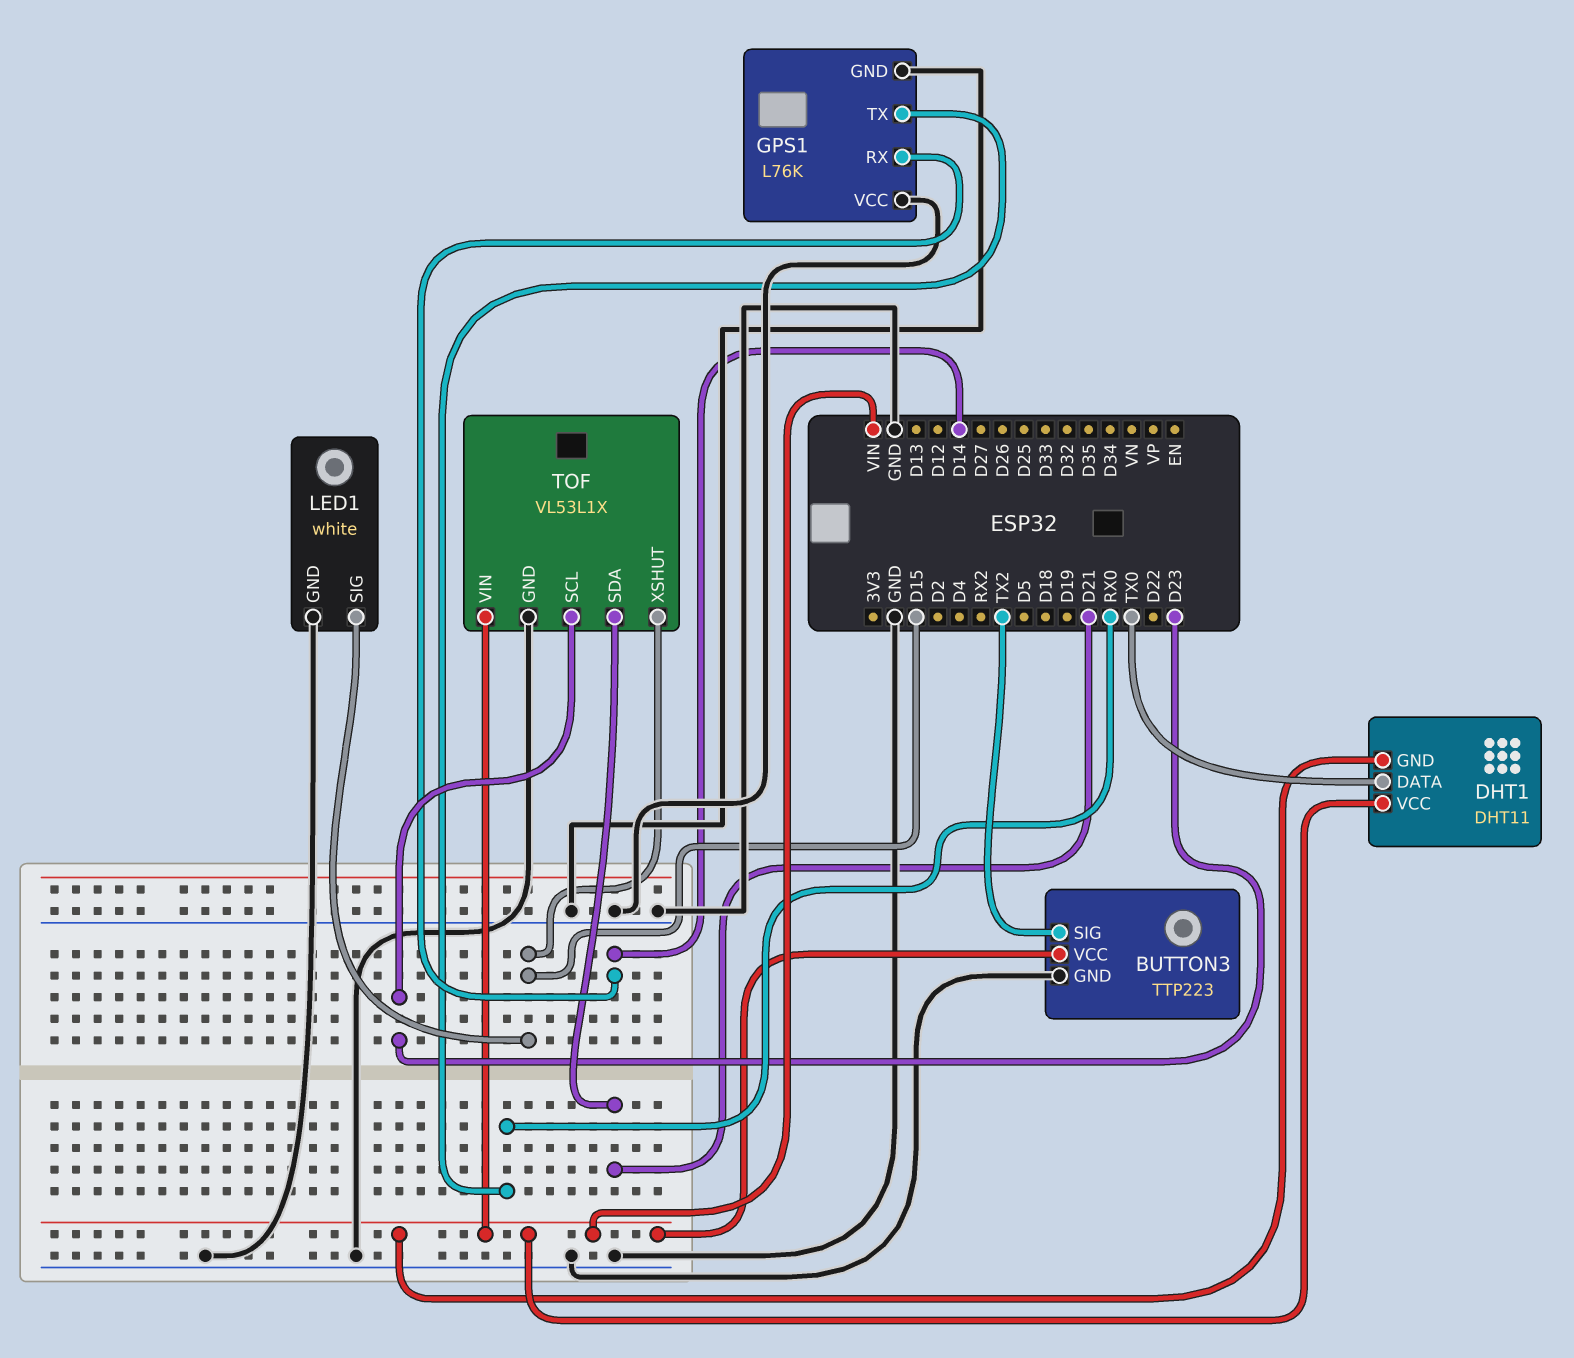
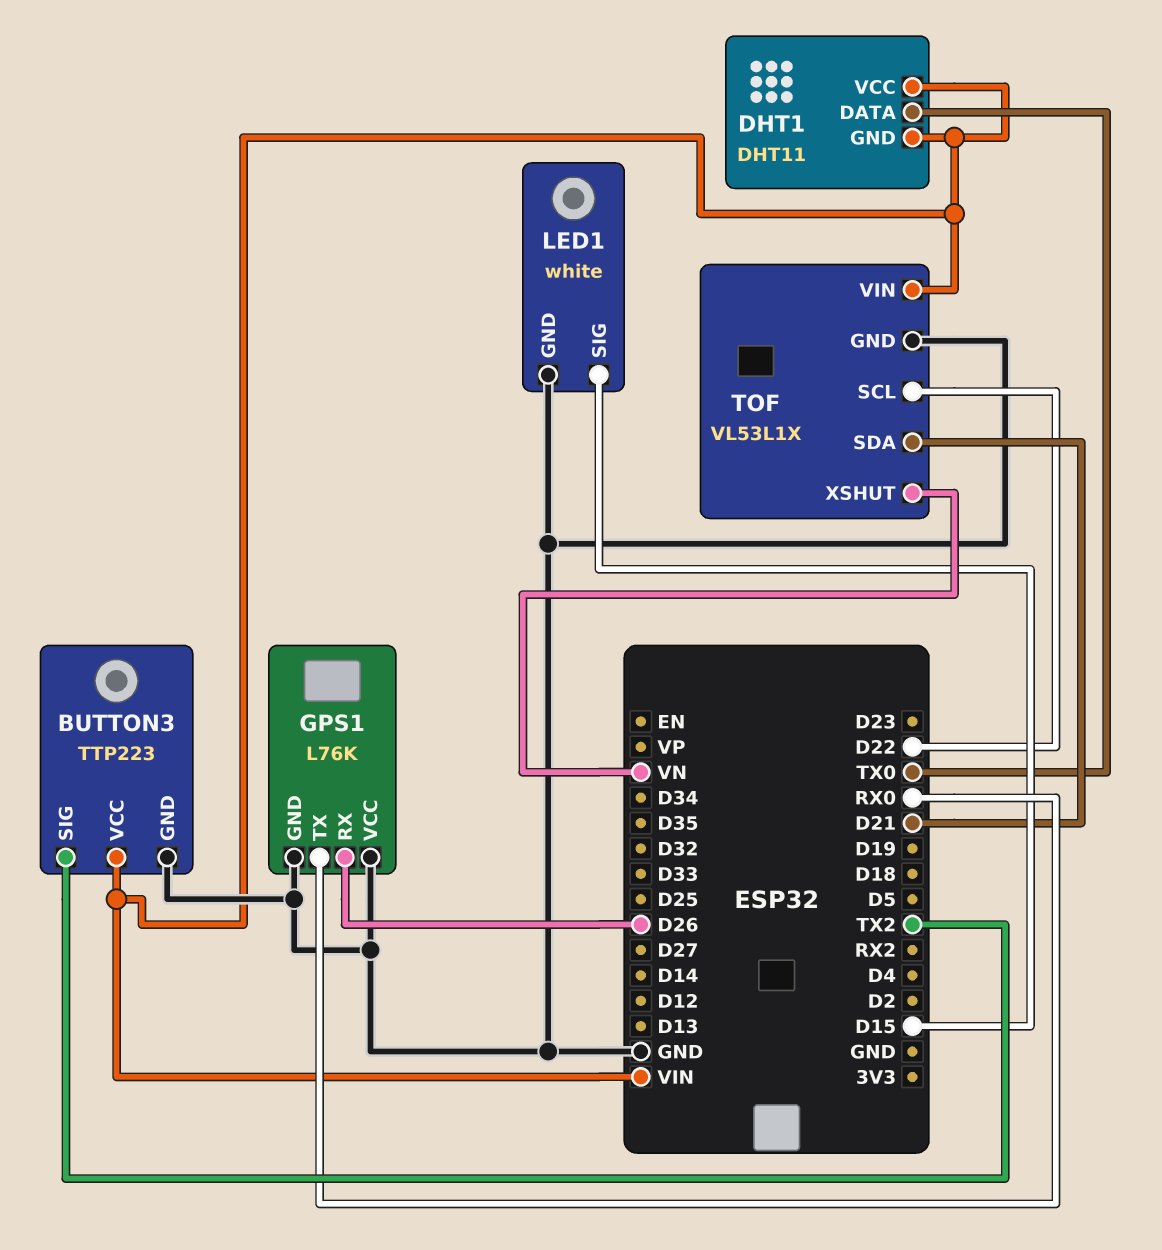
GPS1 pin RX: D14 -> D26
TOF pin SCL: D23 -> D22
TOF pin XSHUT: D15 -> VN

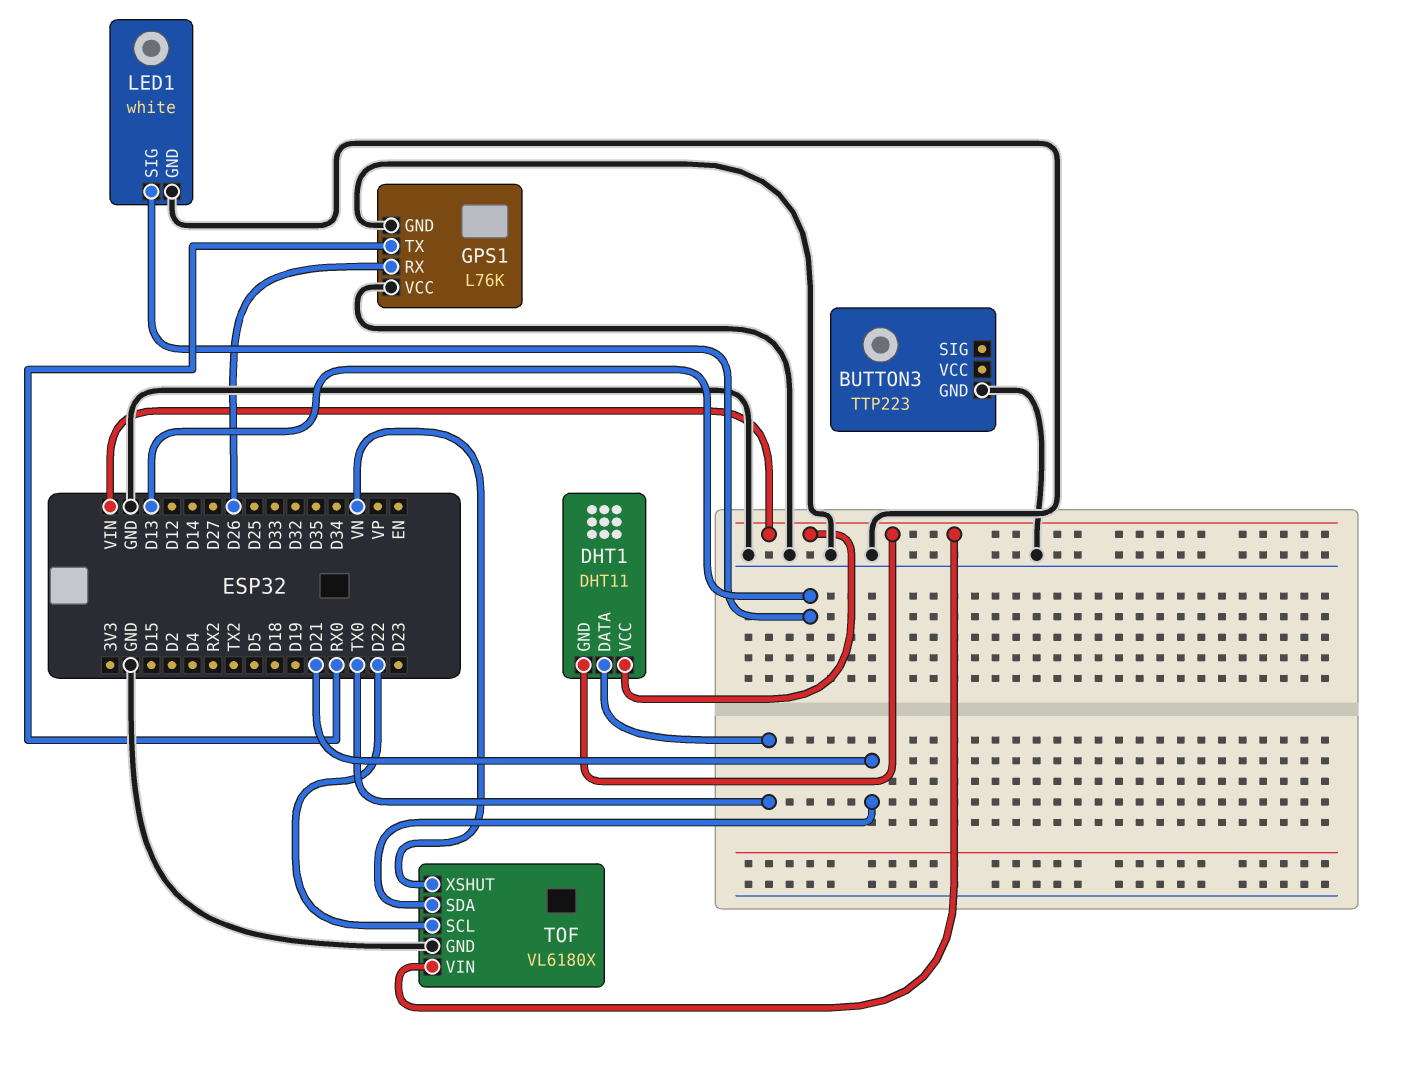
BUTTON3 pin SIG: TX2 -> none
BUTTON3 pin VCC: VIN -> none
LED1 pin SIG: D15 -> D13
TOF: VL53L1X -> VL6180X

